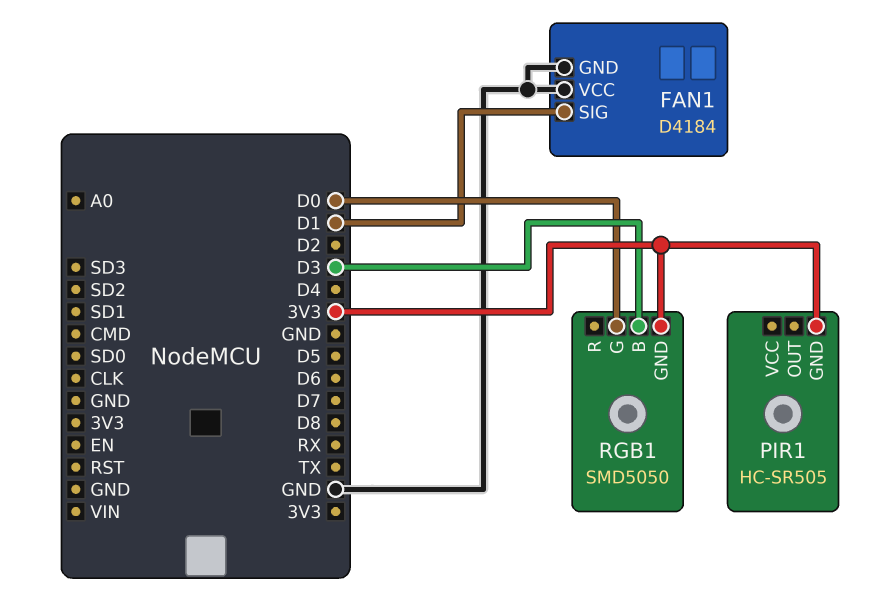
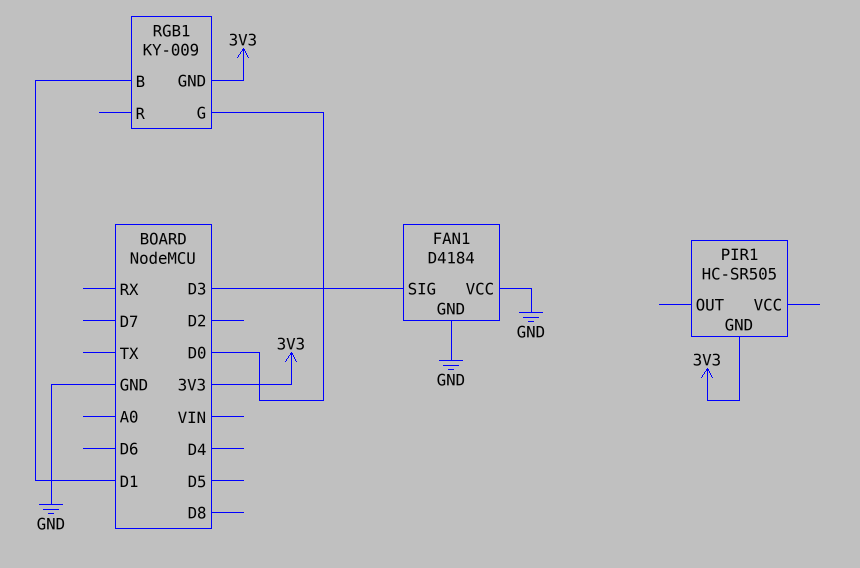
FAN1 pin SIG: D1 -> D3
RGB1: SMD5050 -> KY-009
RGB1 pin B: D3 -> D1

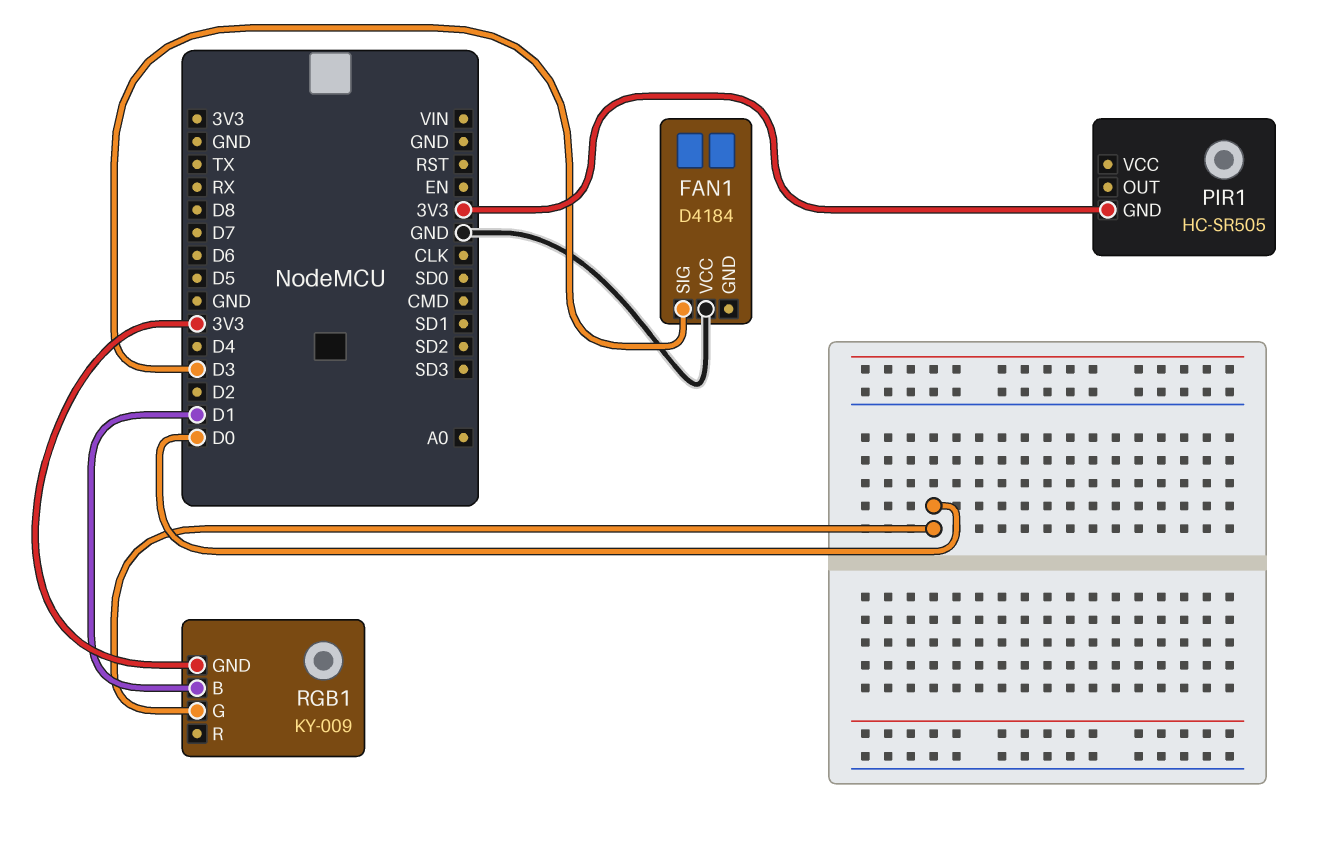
FAN1 pin GND: GND -> none

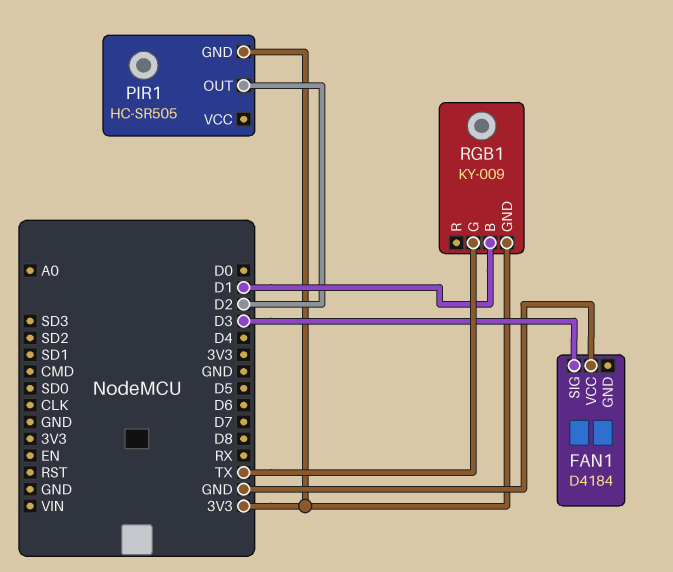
PIR1 pin OUT: none -> D2
RGB1 pin G: D0 -> TX

